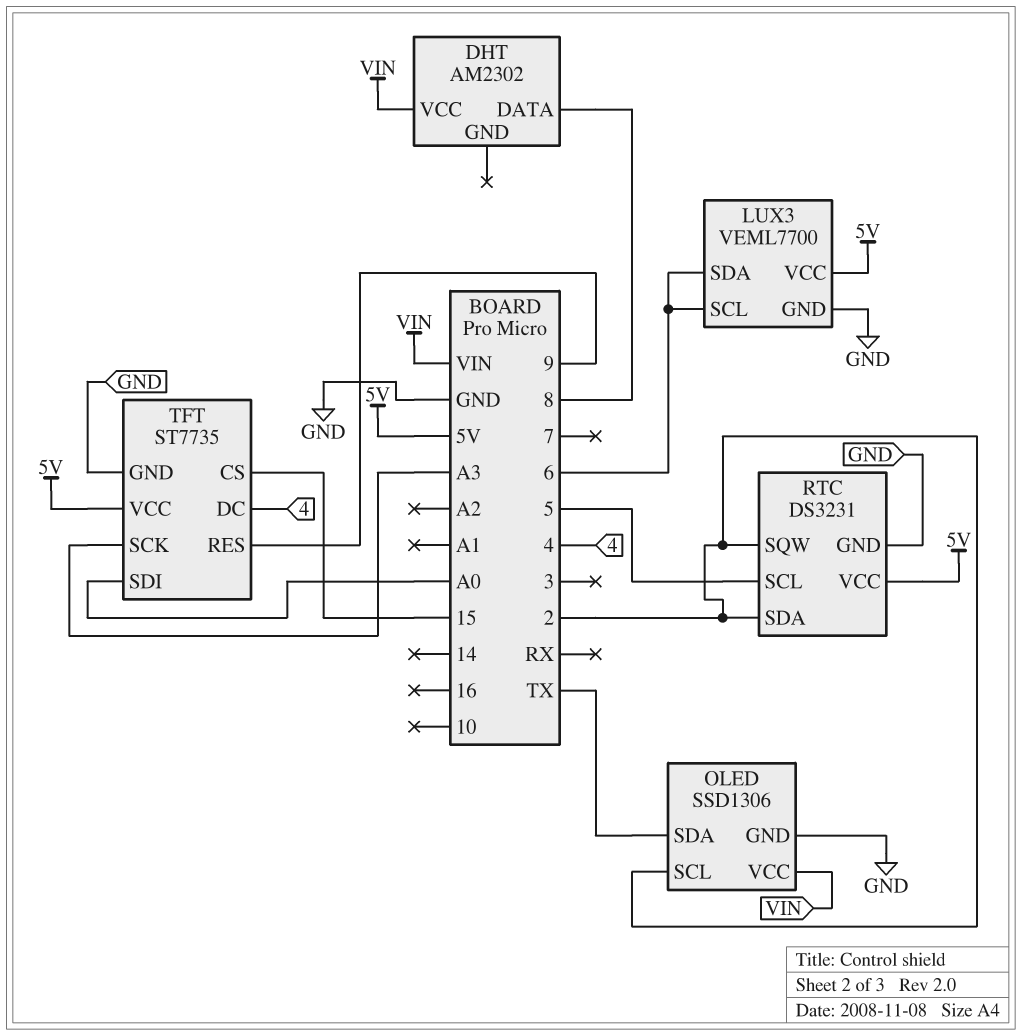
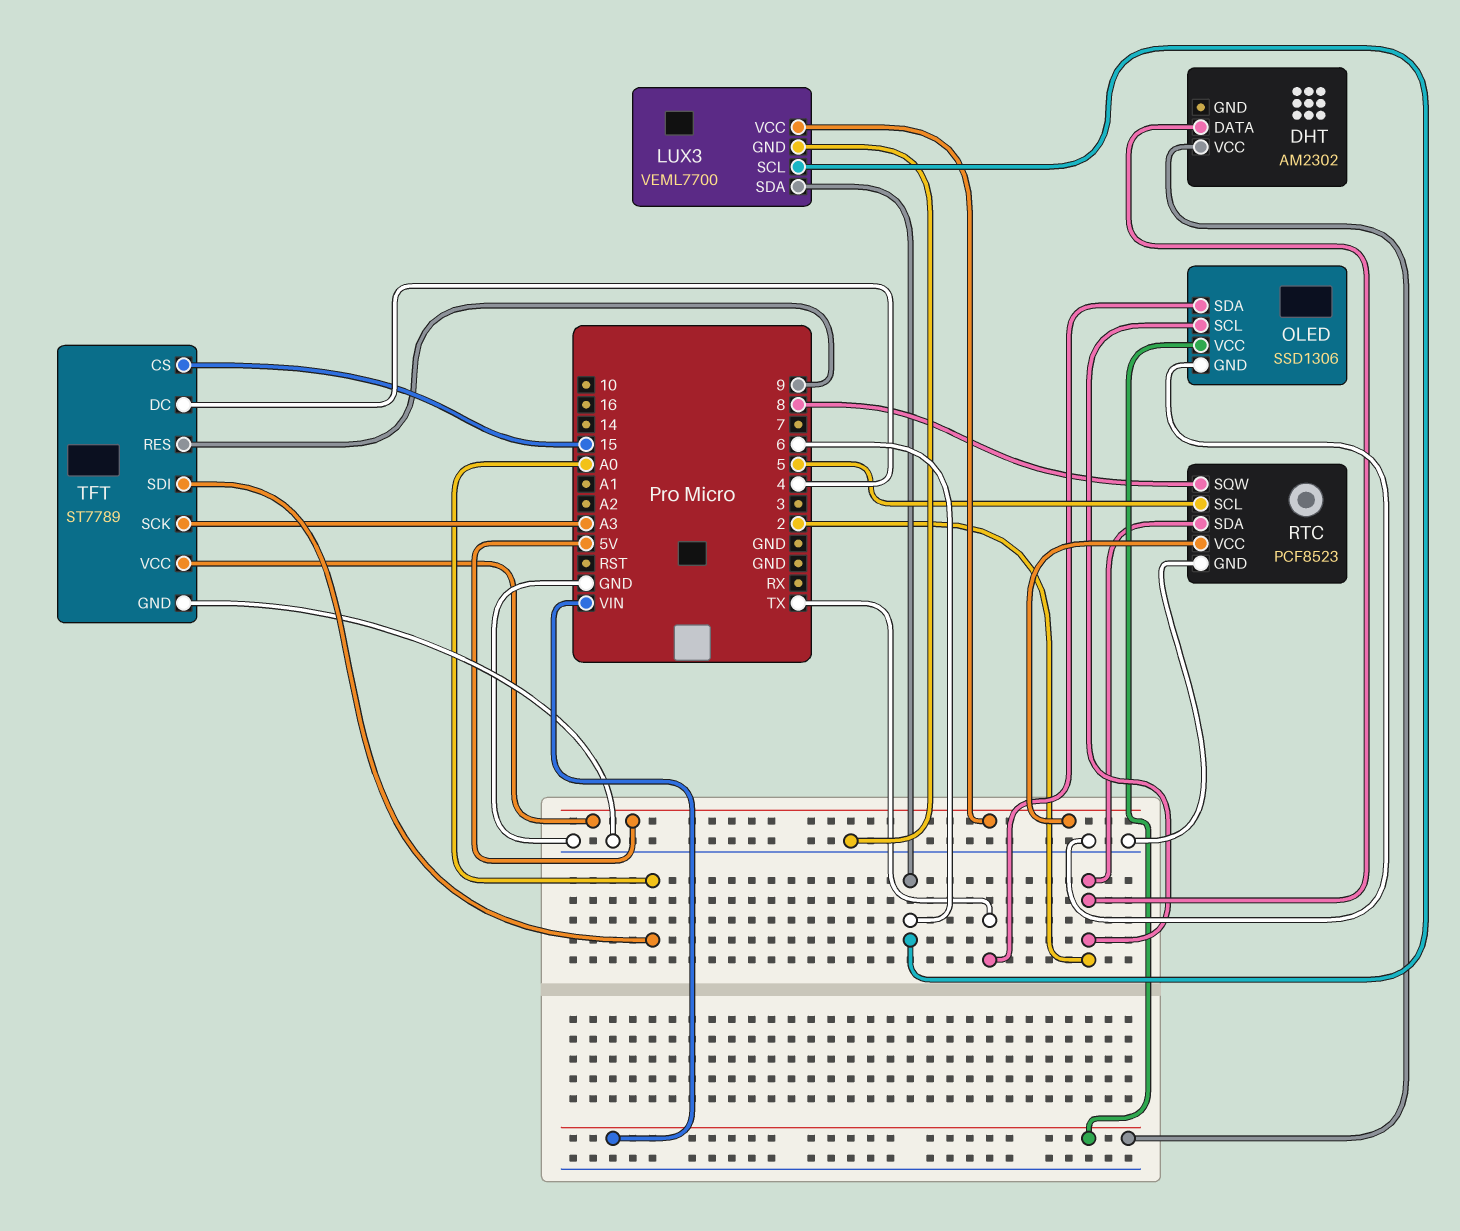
DHT pin DATA: 8 -> 2
RTC: DS3231 -> PCF8523
RTC pin SQW: 2 -> 8
TFT: ST7735 -> ST7789

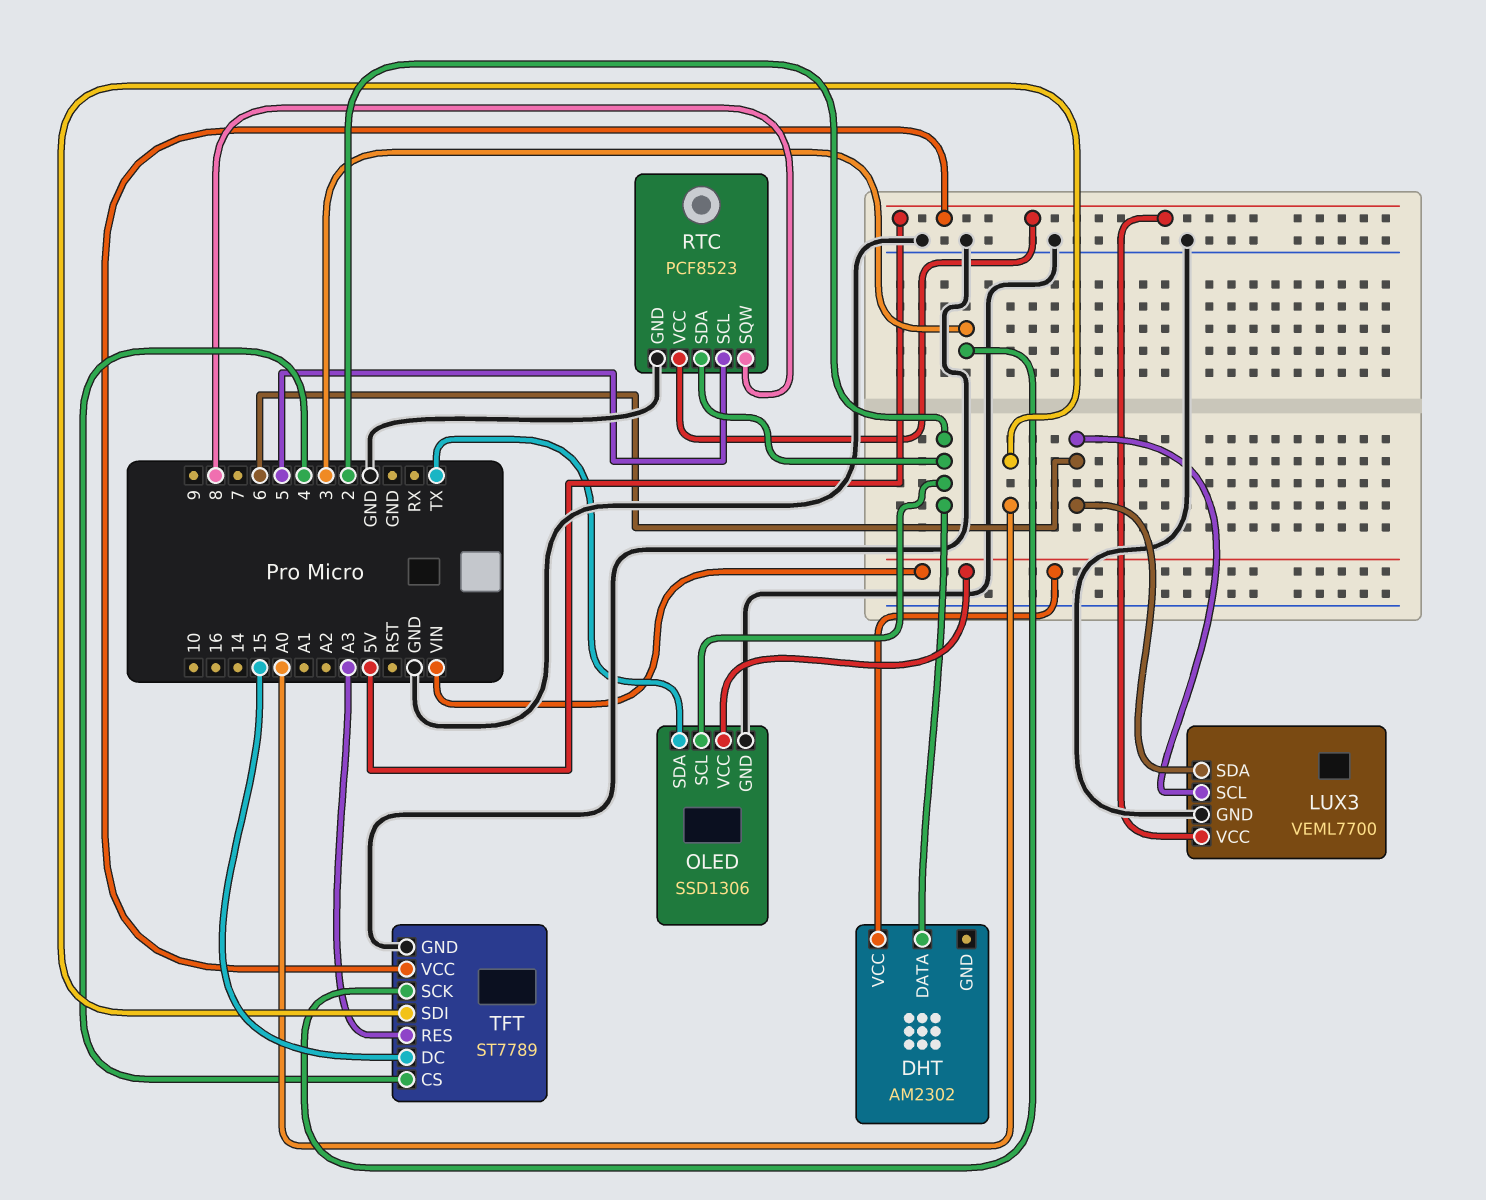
TFT pin CS: 15 -> 4
TFT pin DC: 4 -> 15
TFT pin RES: 9 -> A3
TFT pin SCK: A3 -> 3

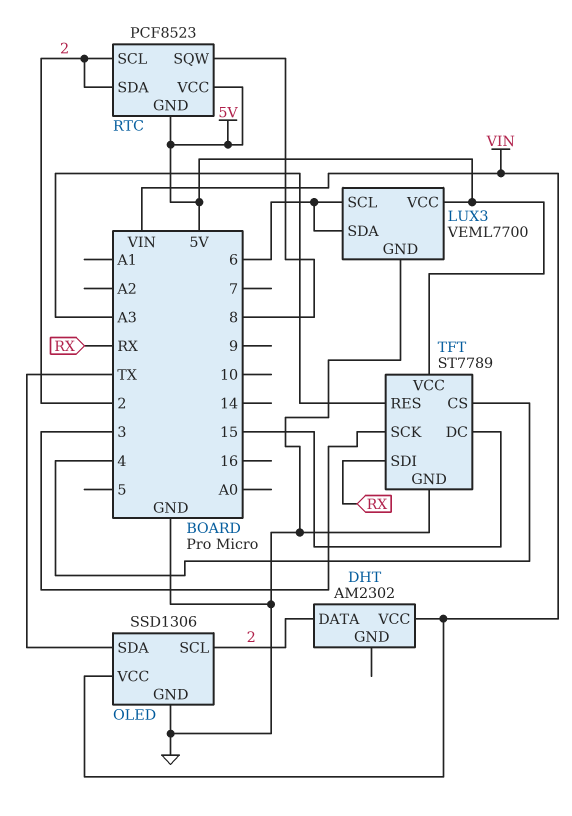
RTC pin GND: GND -> 5V
RTC pin SCL: 5 -> 2
TFT pin SDI: A0 -> RX

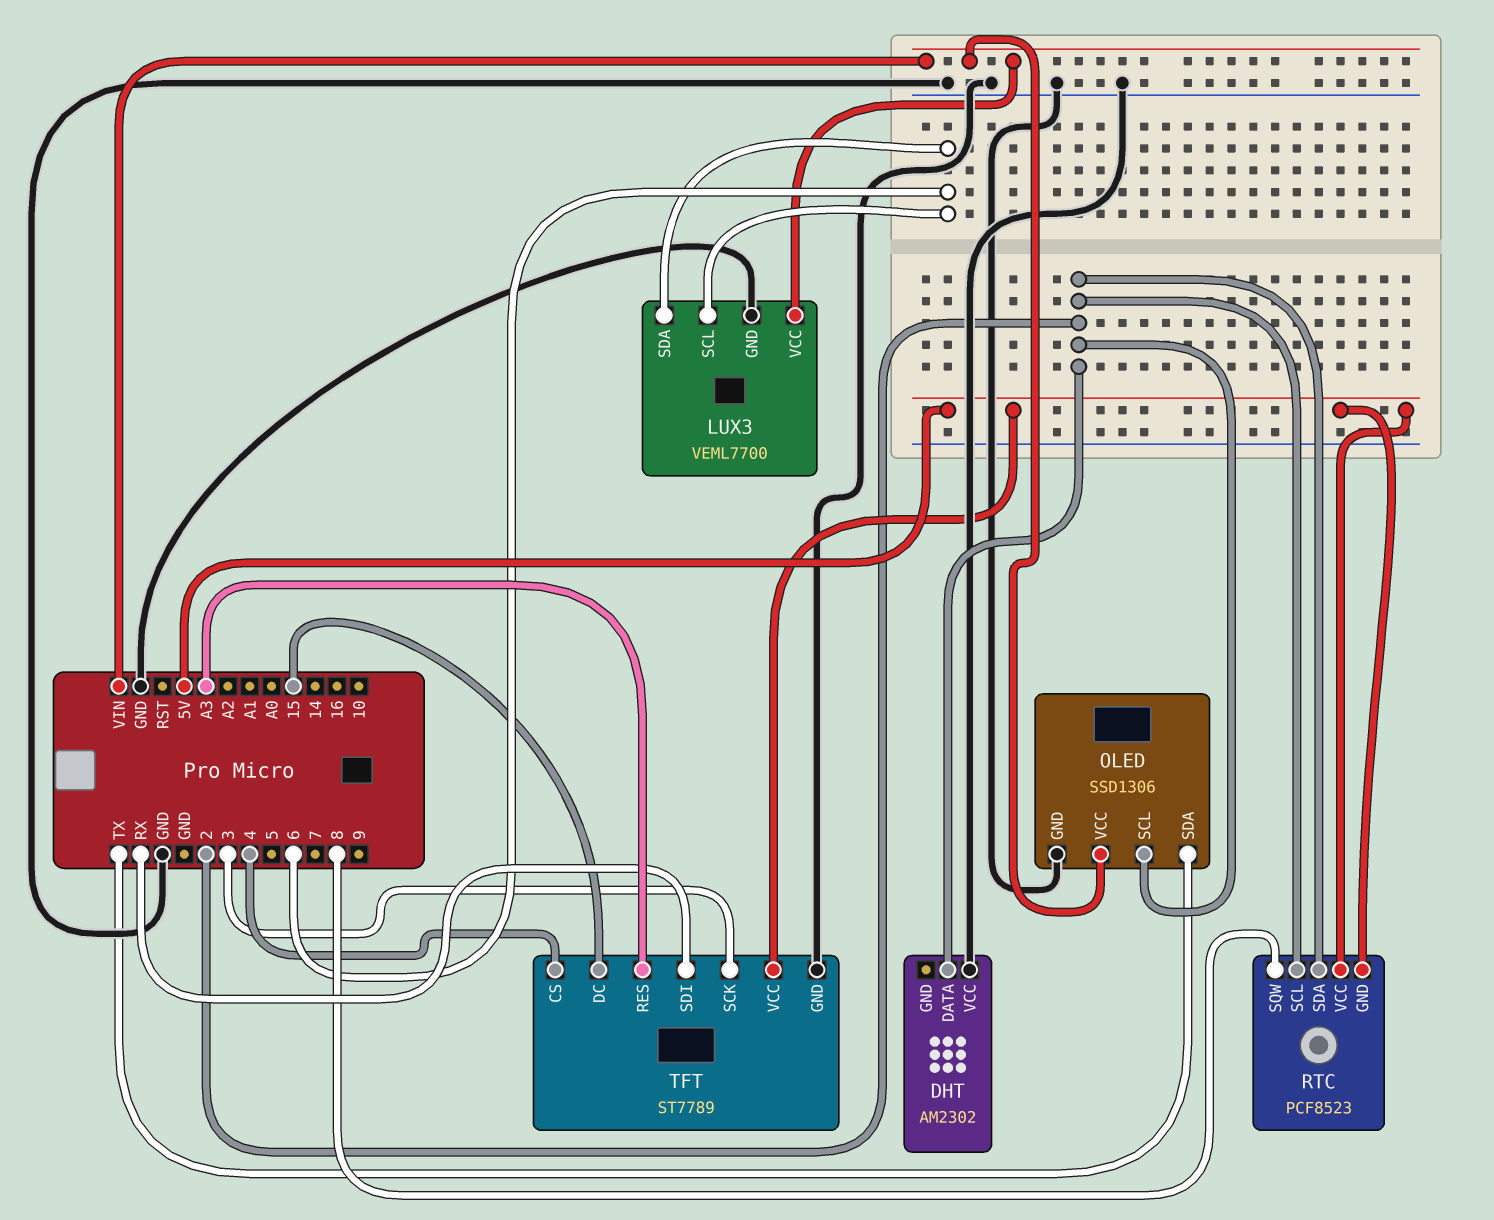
DHT pin VCC: VIN -> GND
LUX3 pin VCC: 5V -> VIN

